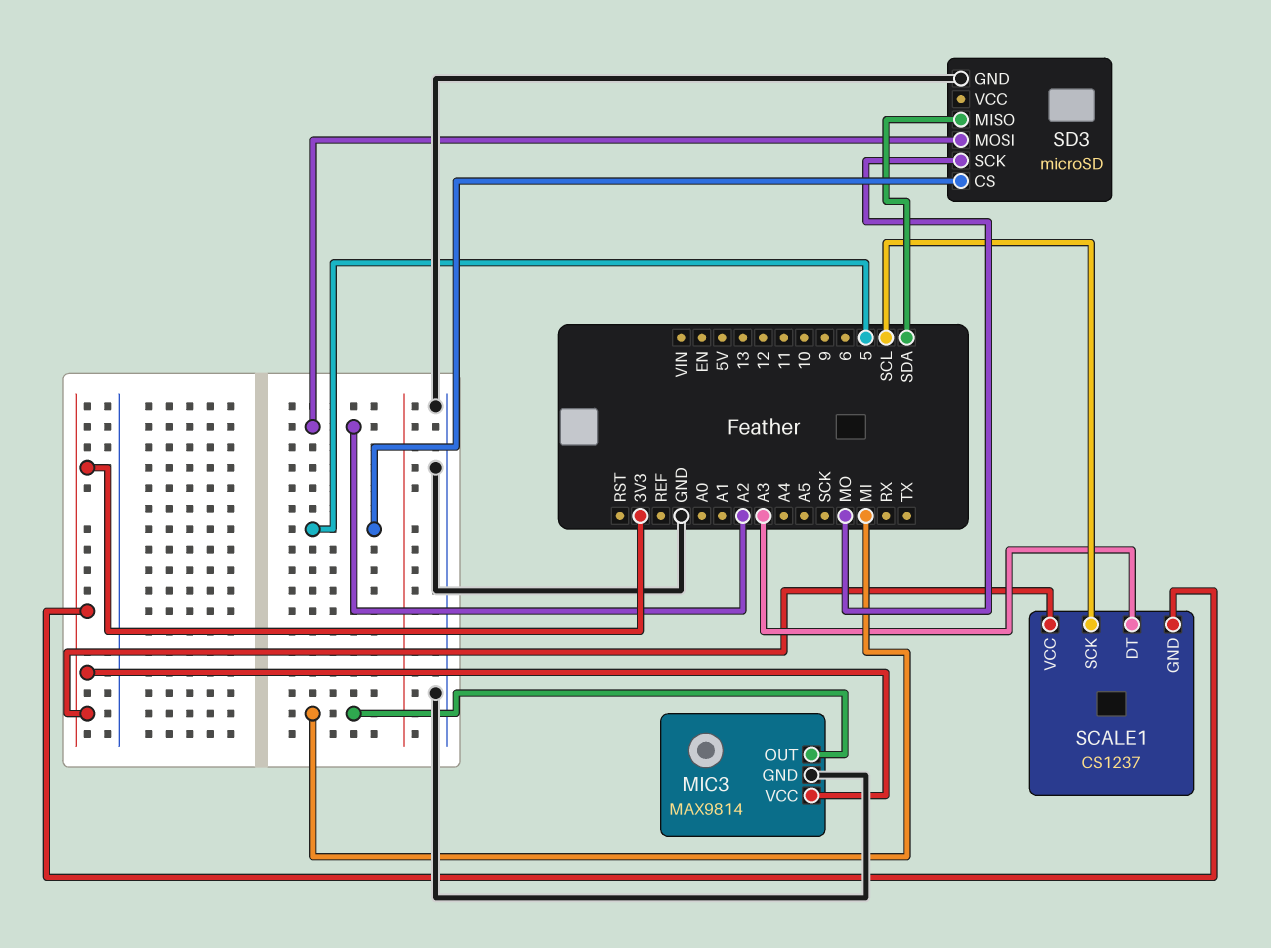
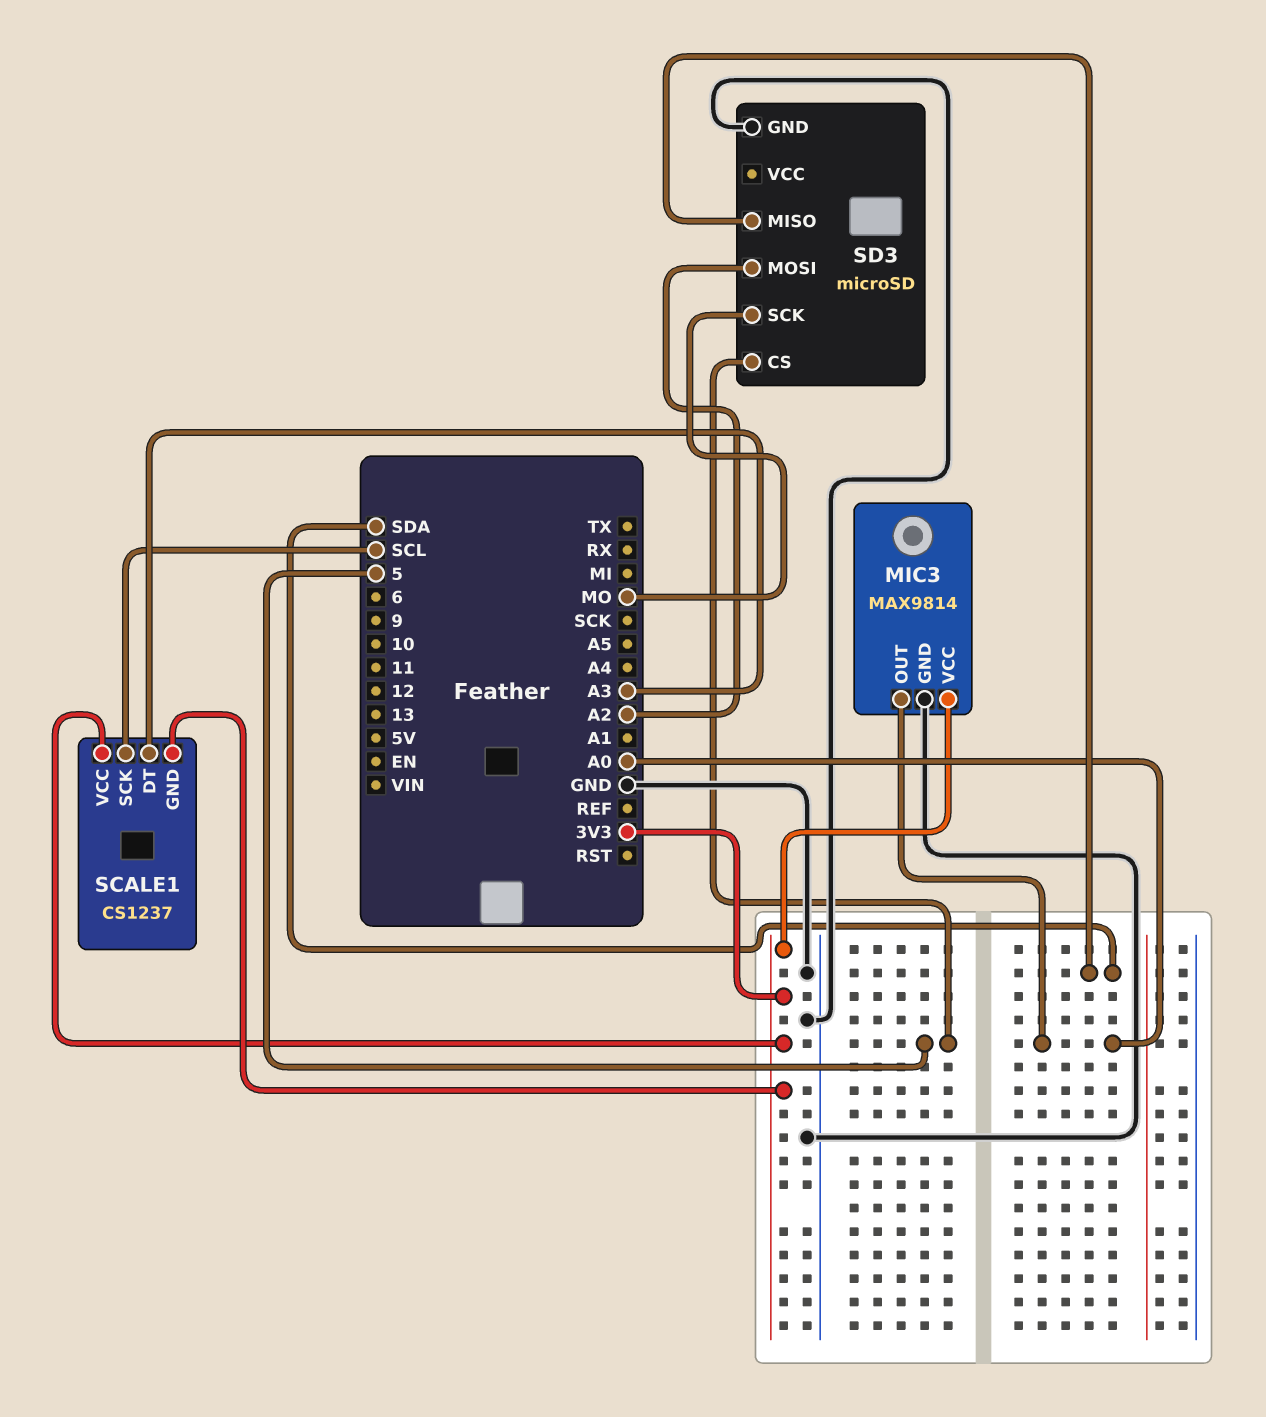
MIC3 pin OUT: MI -> A0

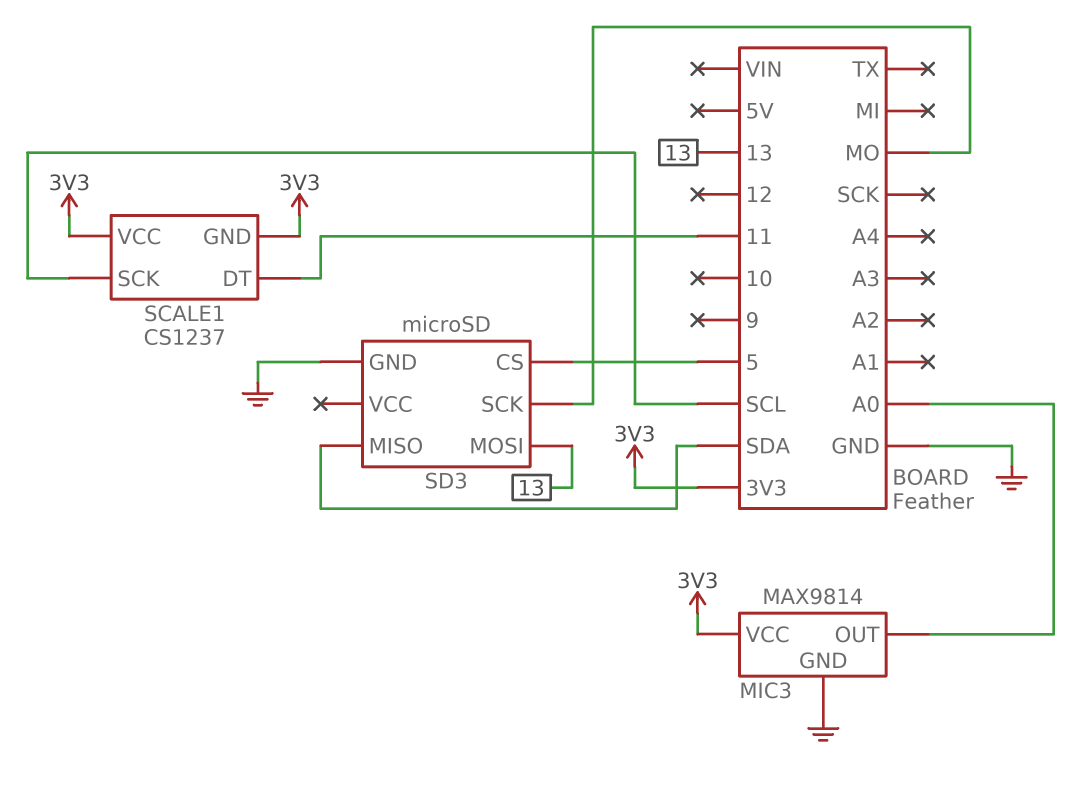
SCALE1 pin DT: A3 -> 11
SD3 pin MOSI: A2 -> 13

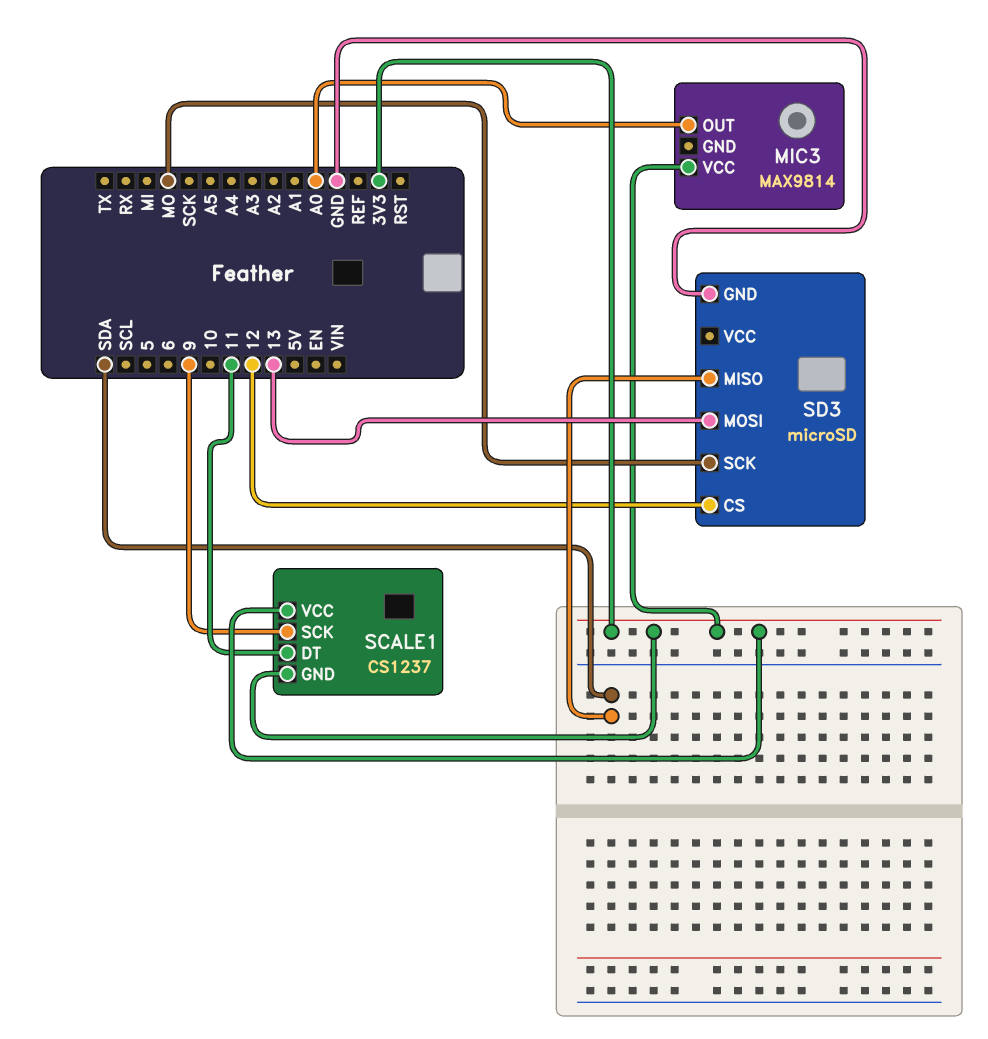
MIC3 pin GND: GND -> none
SCALE1 pin SCK: SCL -> 9
SD3 pin CS: 5 -> 12

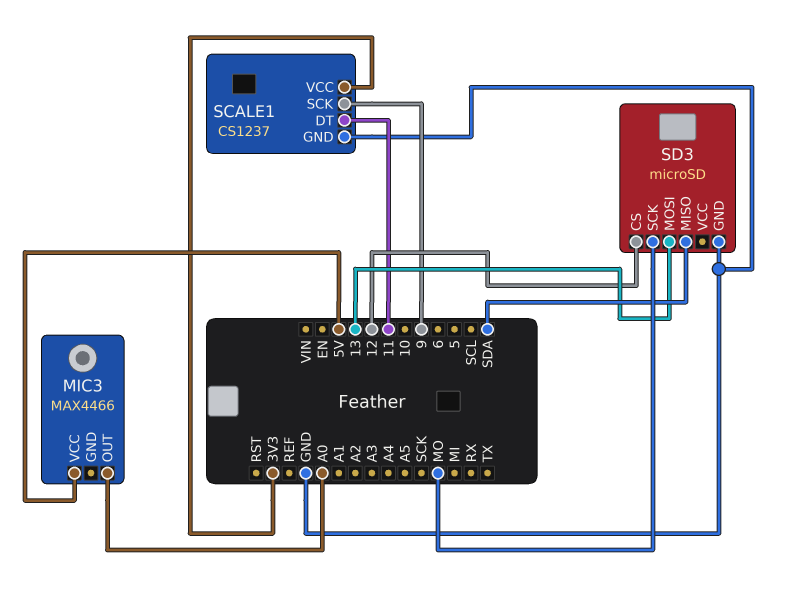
MIC3: MAX9814 -> MAX4466
MIC3 pin VCC: 3V3 -> 5V
SCALE1 pin GND: 3V3 -> GND

